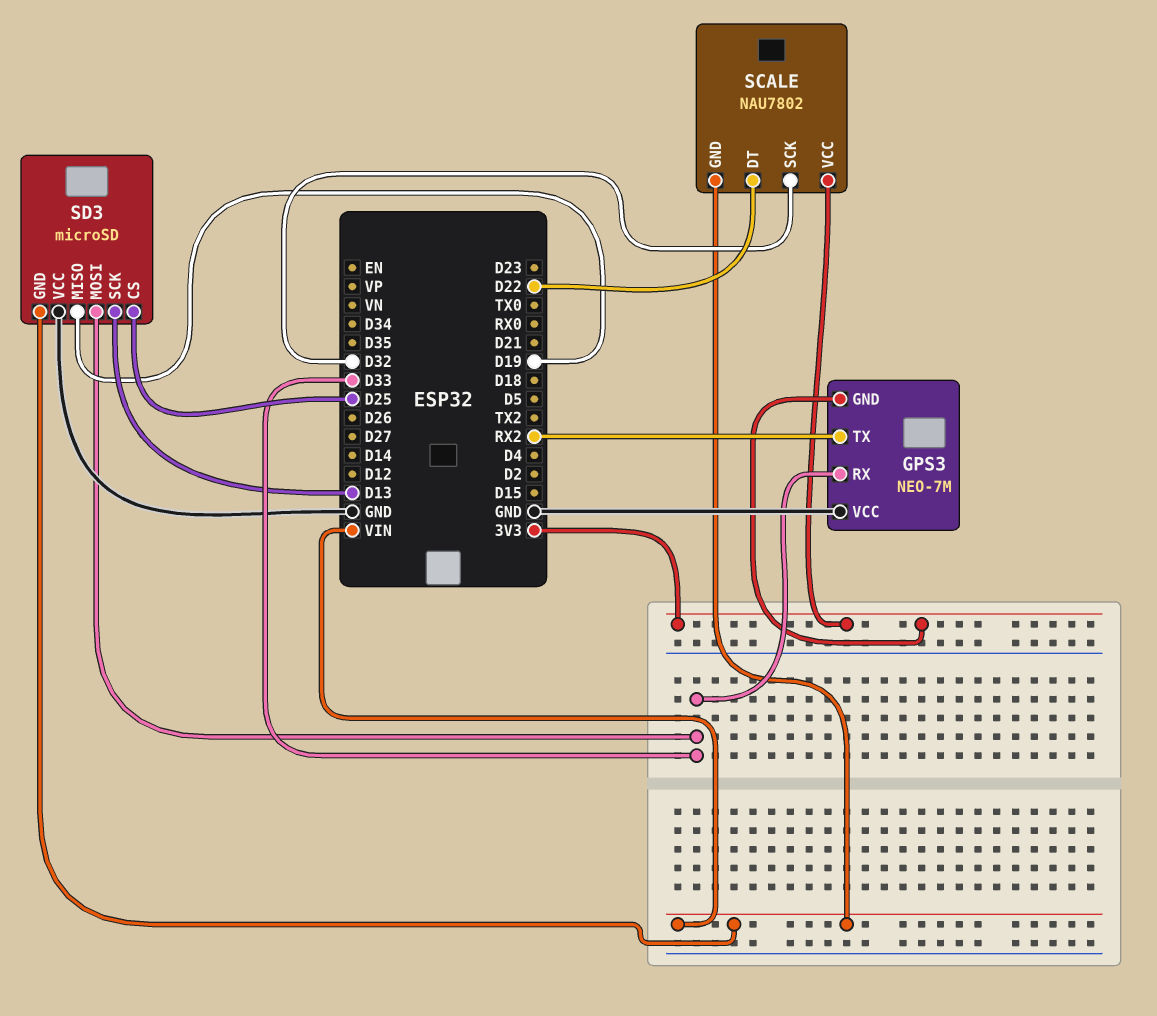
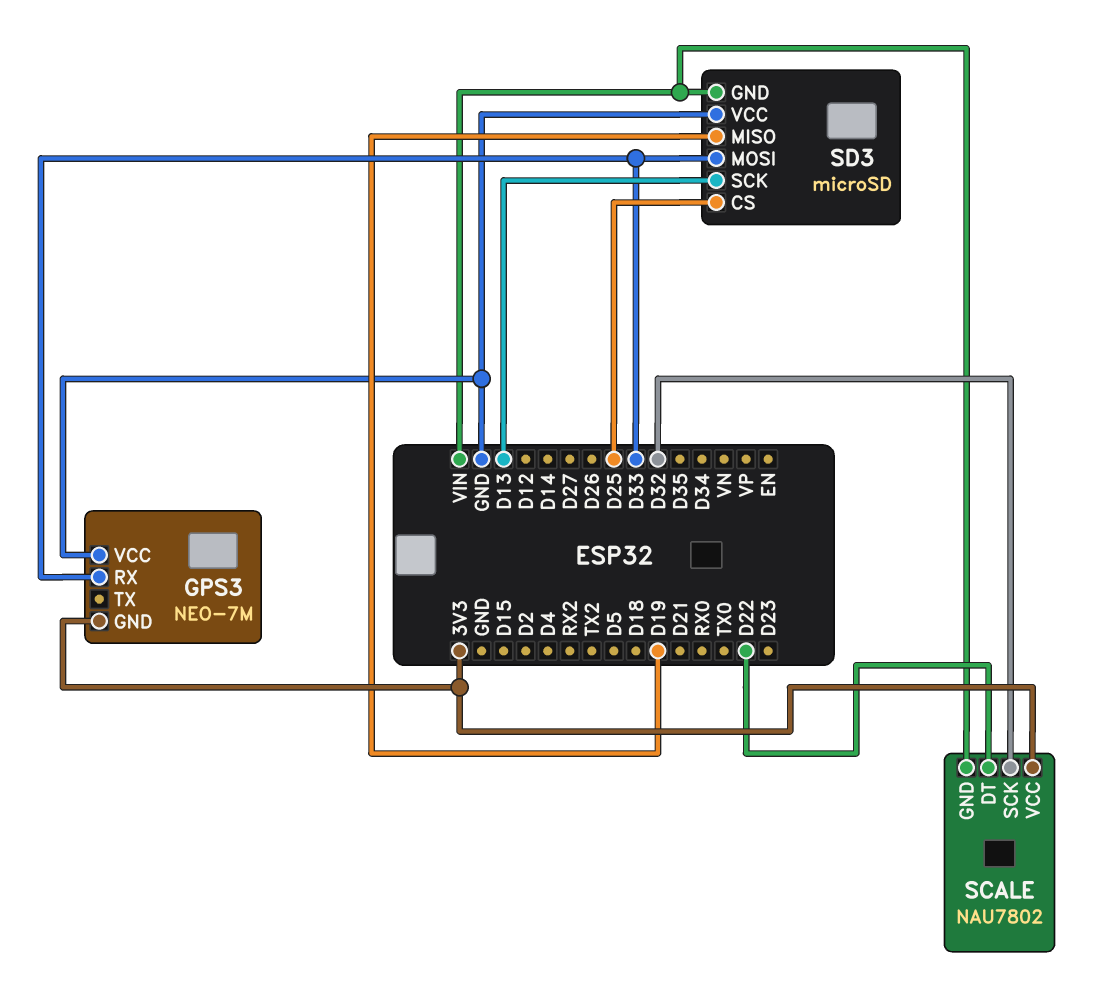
GPS3 pin TX: RX2 -> none

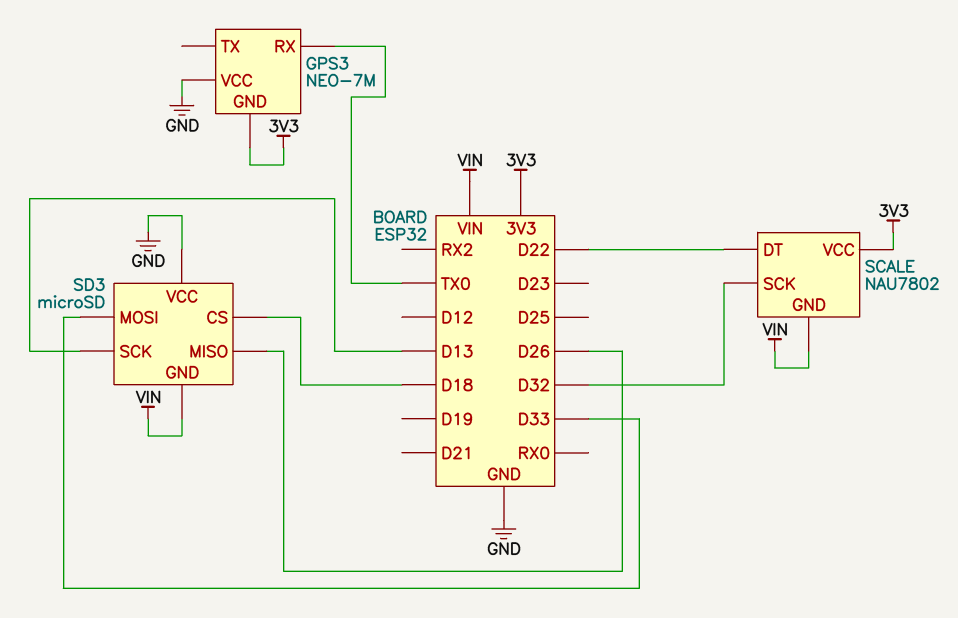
GPS3 pin RX: D33 -> TX0
SD3 pin CS: D25 -> D18
SD3 pin MISO: D19 -> D26

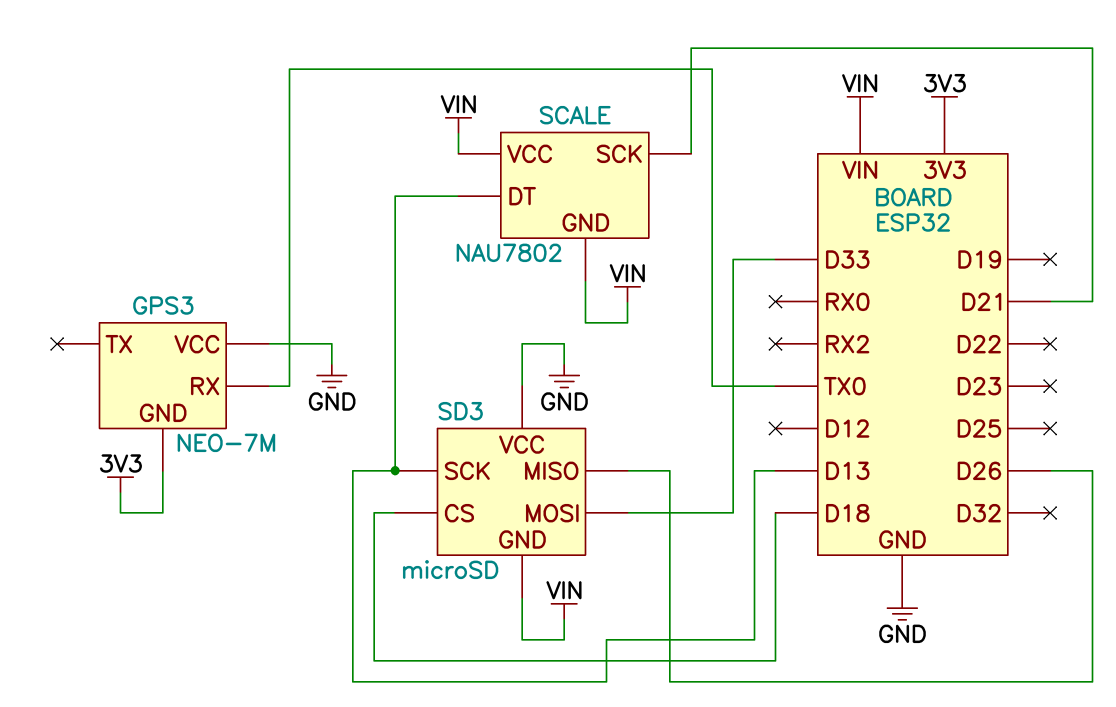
SCALE pin DT: D22 -> D13
SCALE pin SCK: D32 -> D21
SCALE pin VCC: 3V3 -> VIN

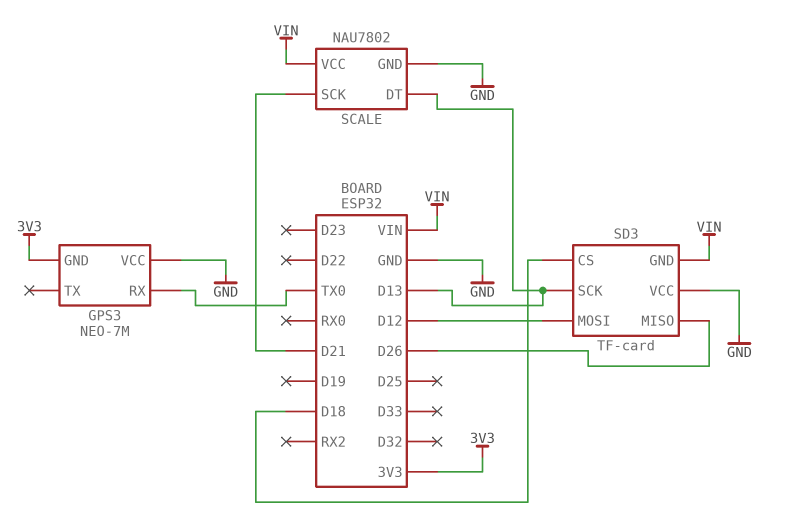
SCALE pin GND: VIN -> GND
SD3: microSD -> TF-card
SD3 pin MOSI: D33 -> D12

